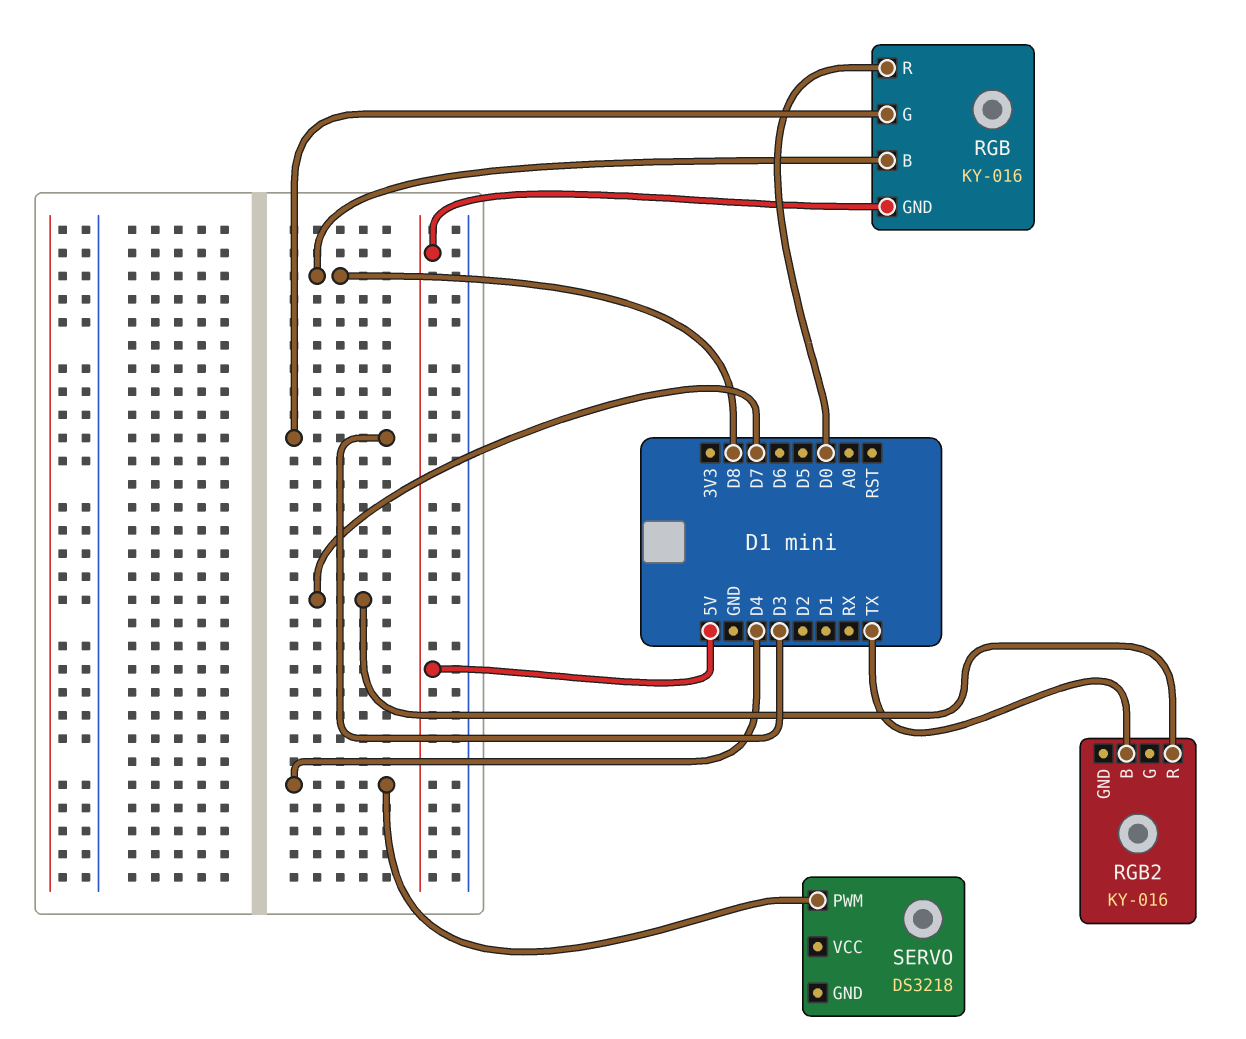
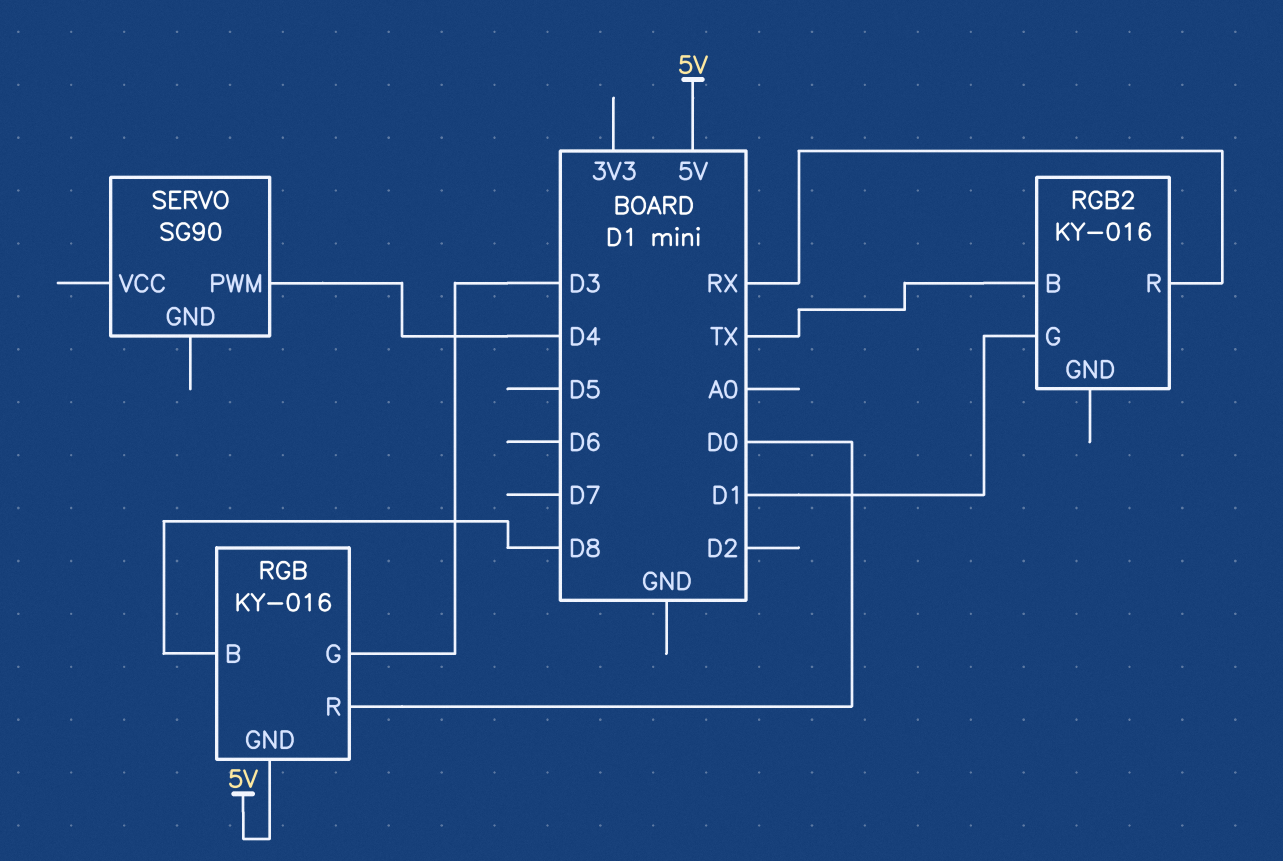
RGB2 pin G: none -> D1
RGB2 pin R: D7 -> RX
SERVO: DS3218 -> SG90

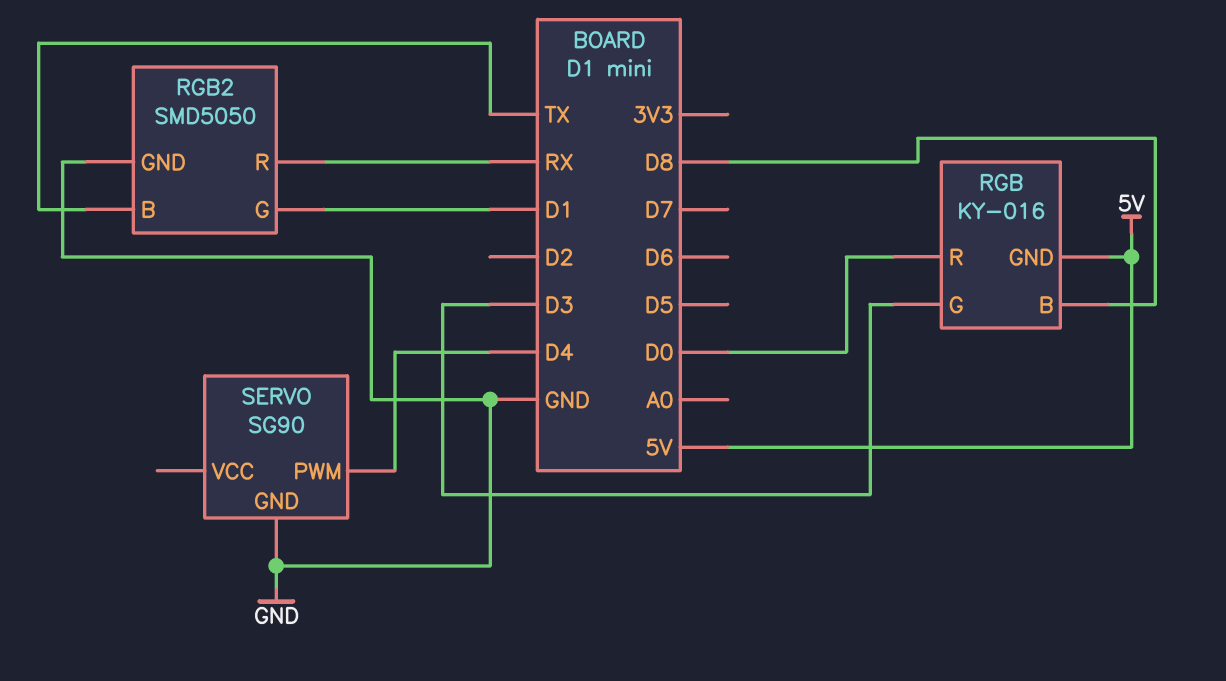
RGB2: KY-016 -> SMD5050
RGB2 pin GND: none -> GND
SERVO pin GND: none -> GND

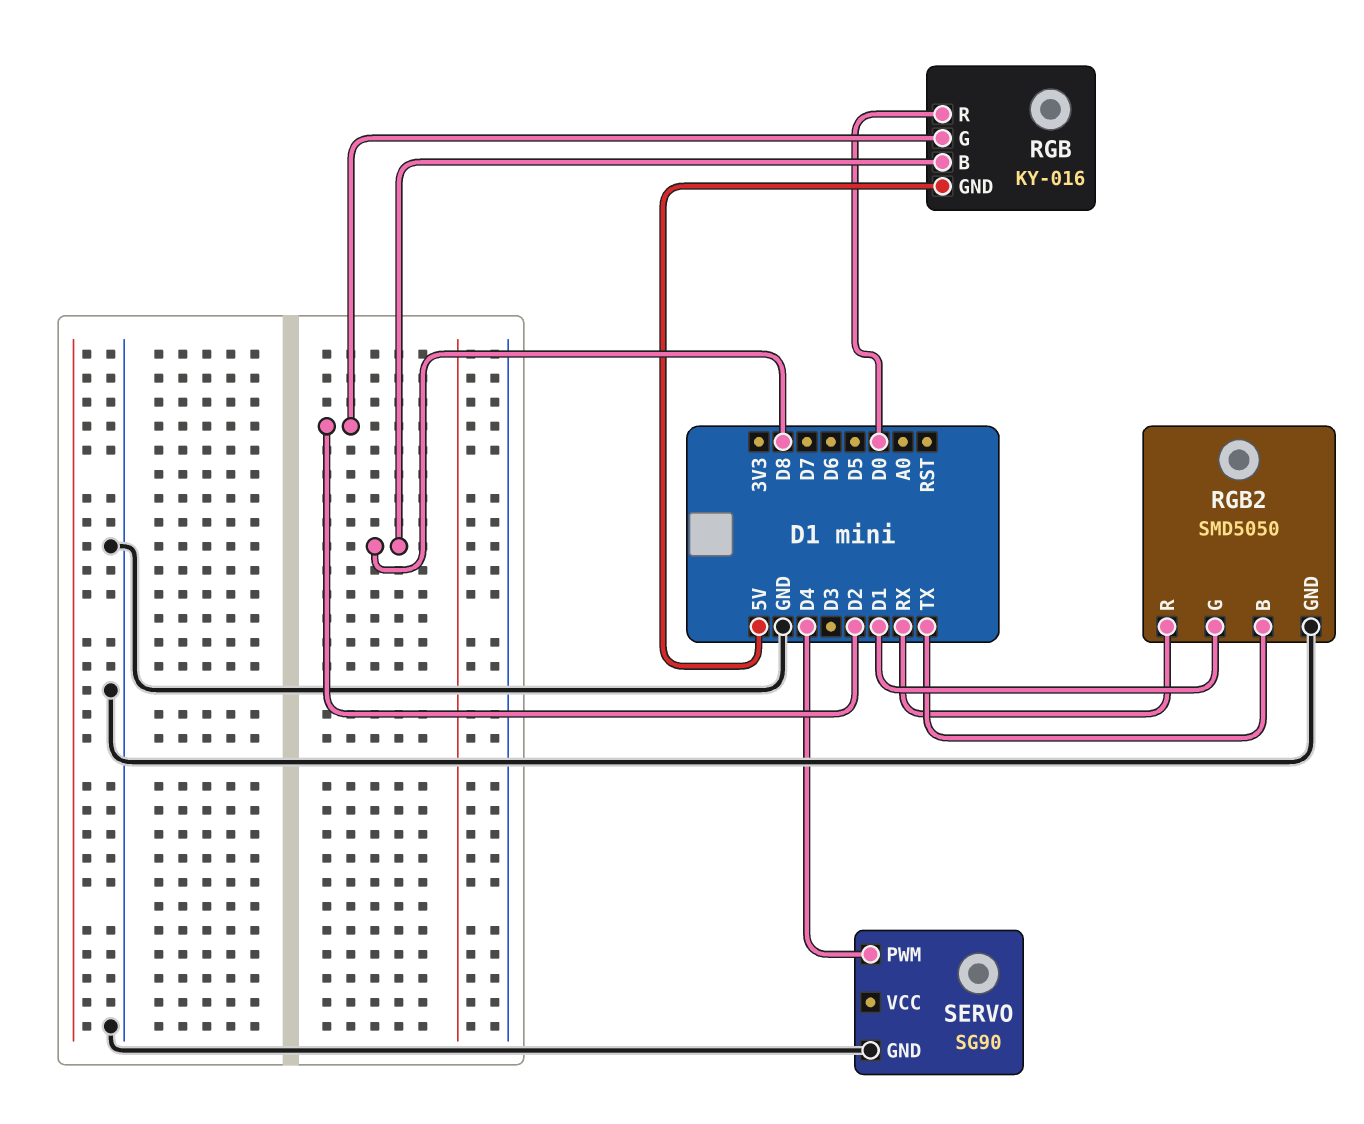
RGB pin G: D3 -> D2

